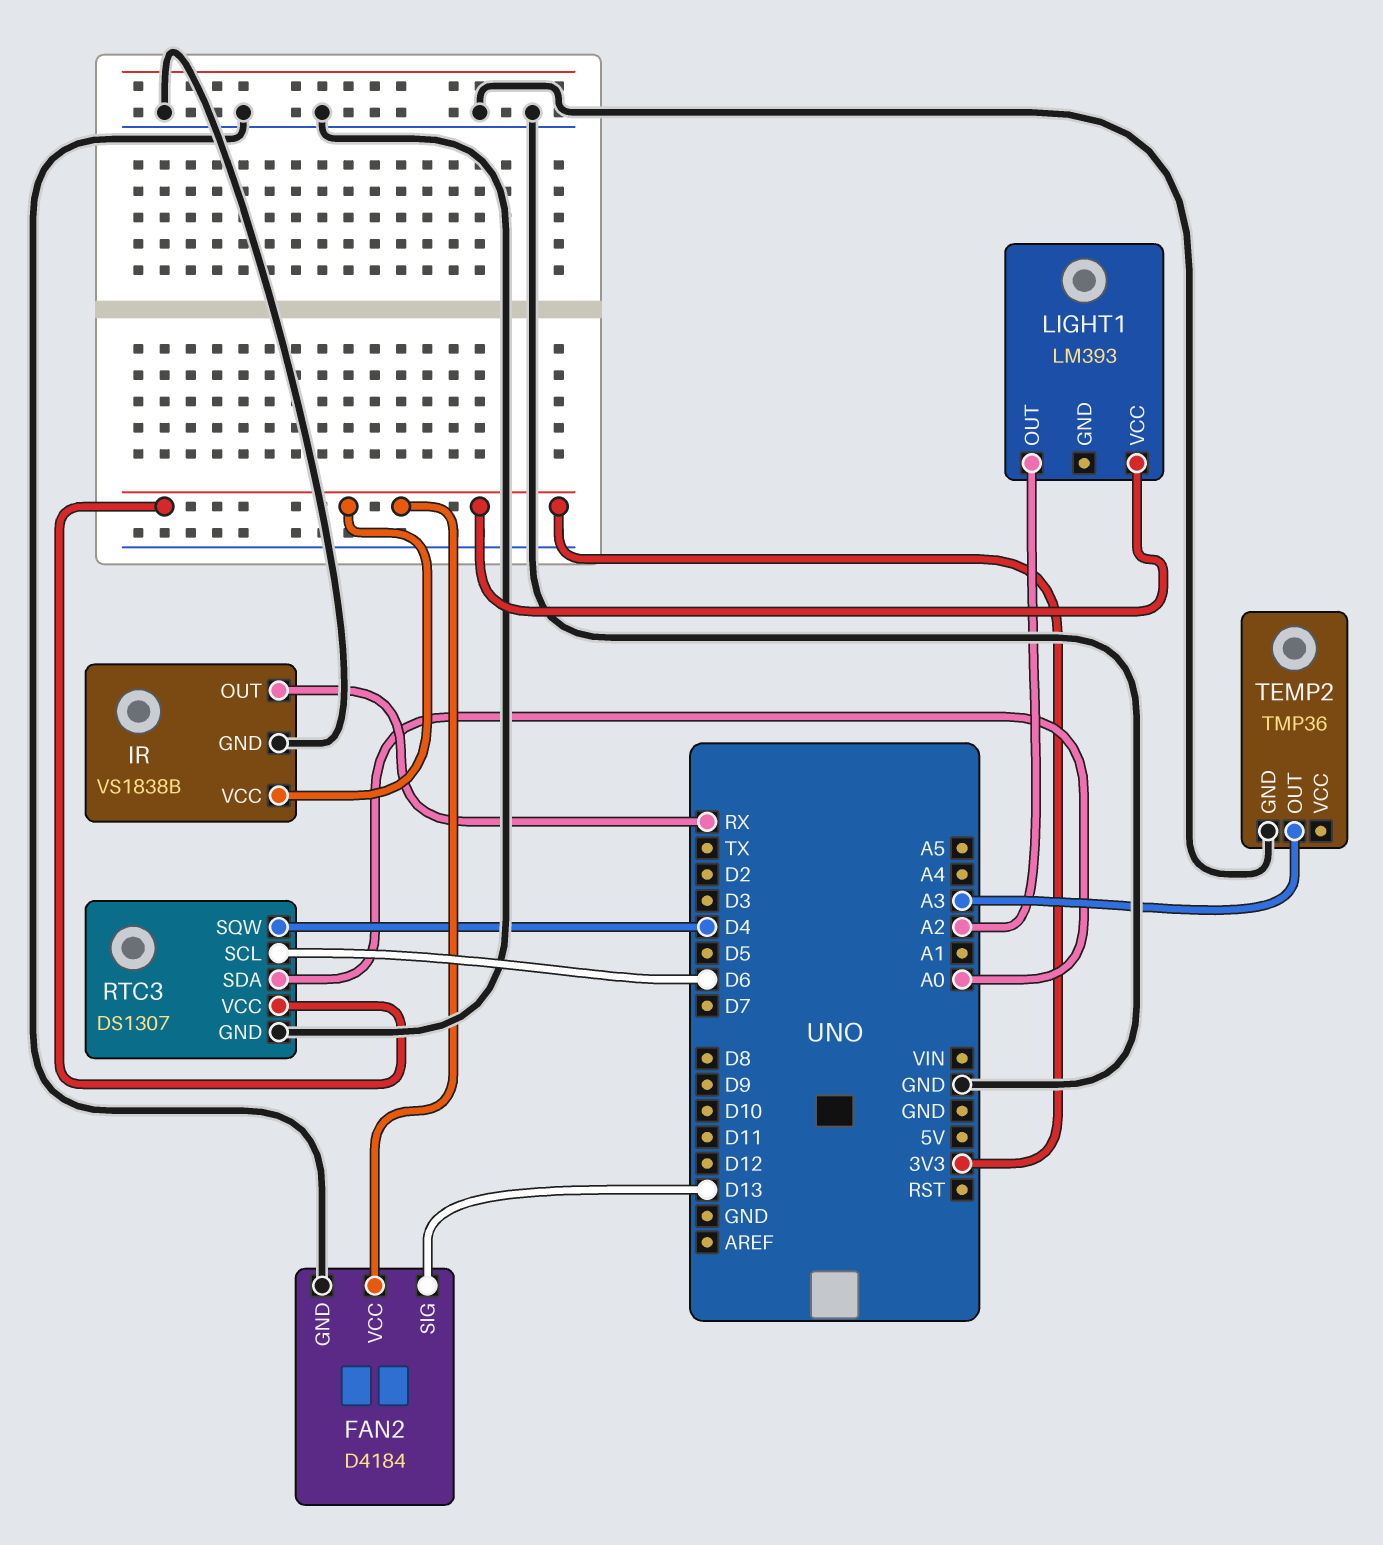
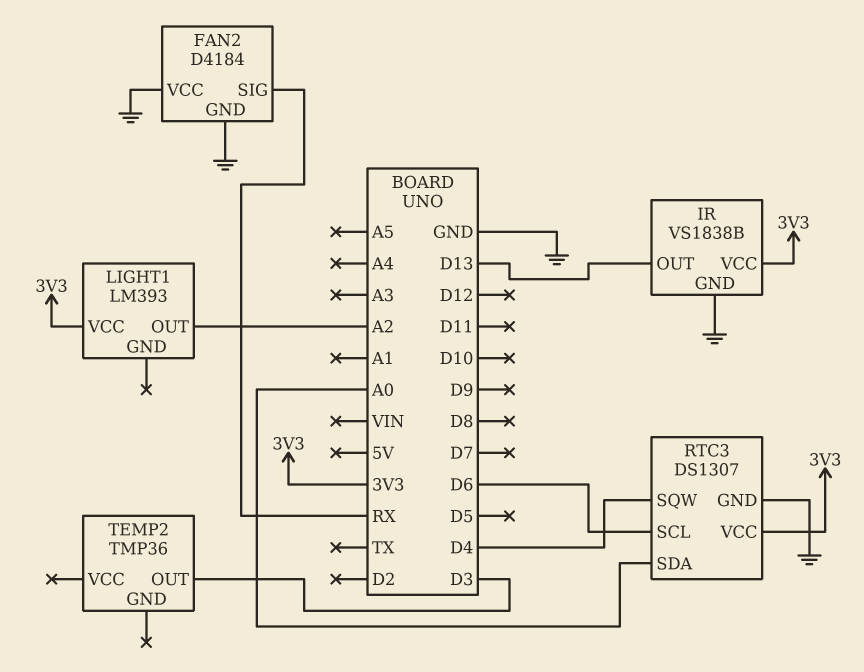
FAN2 pin SIG: D13 -> RX
FAN2 pin VCC: 3V3 -> GND
IR pin OUT: RX -> D13
TEMP2 pin GND: GND -> none
TEMP2 pin OUT: A3 -> D3

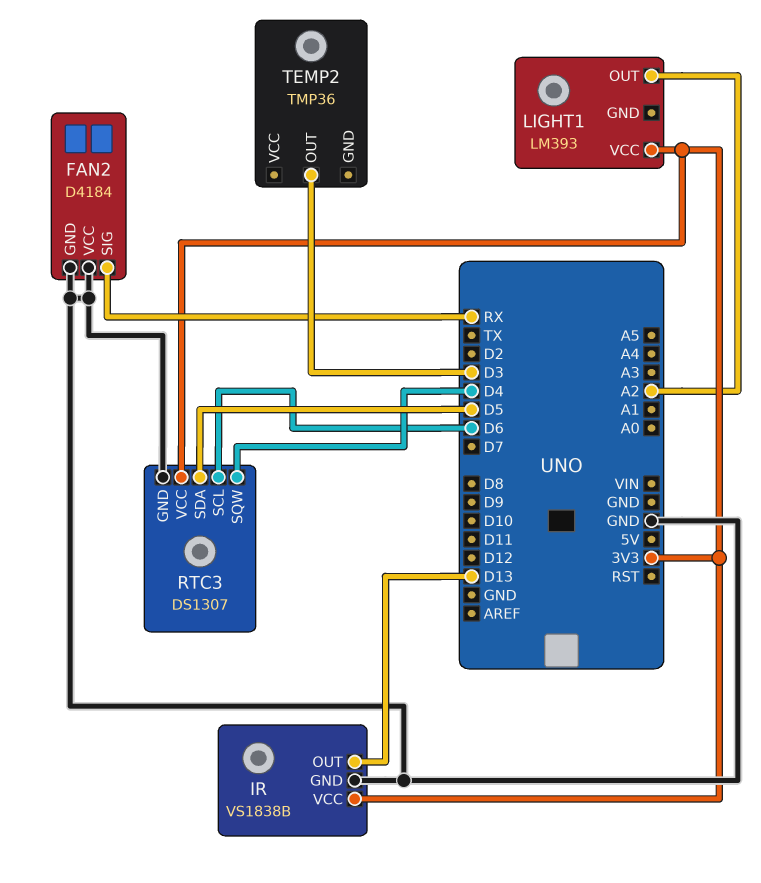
RTC3 pin SDA: A0 -> D5

